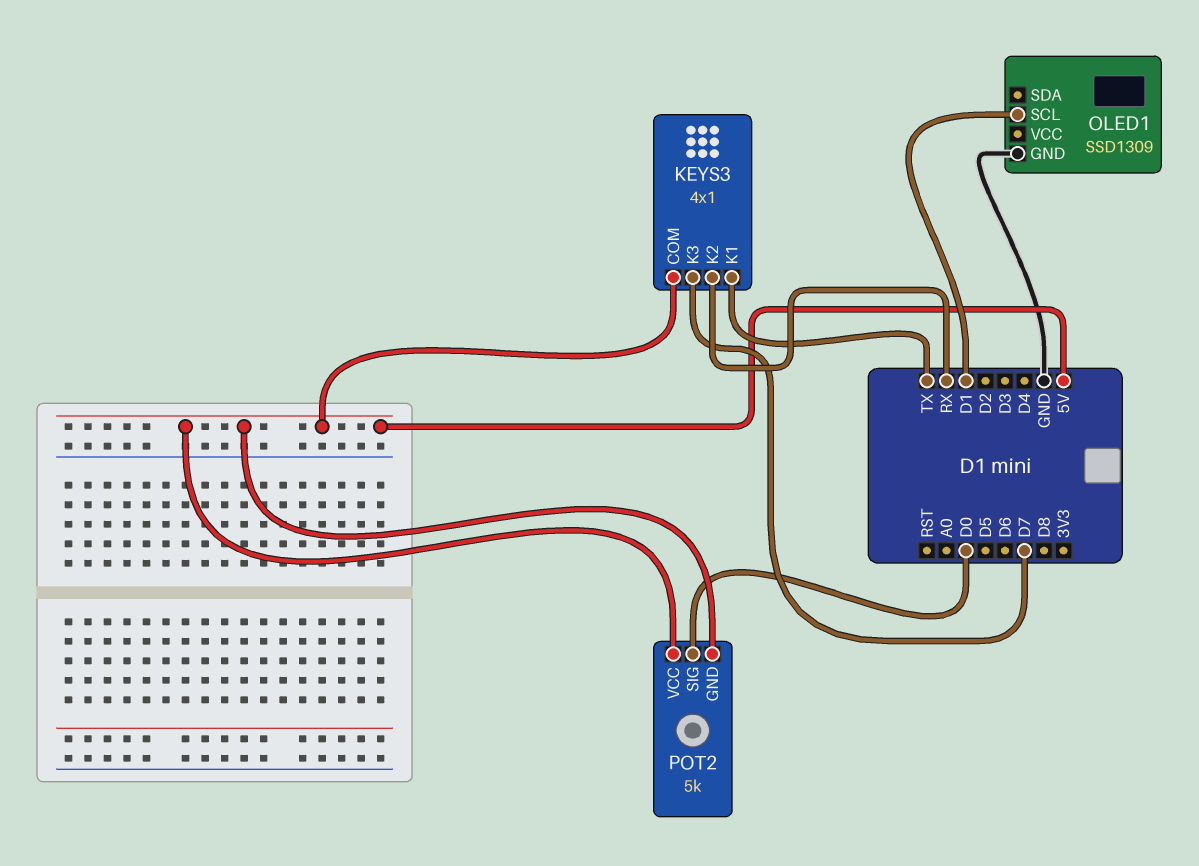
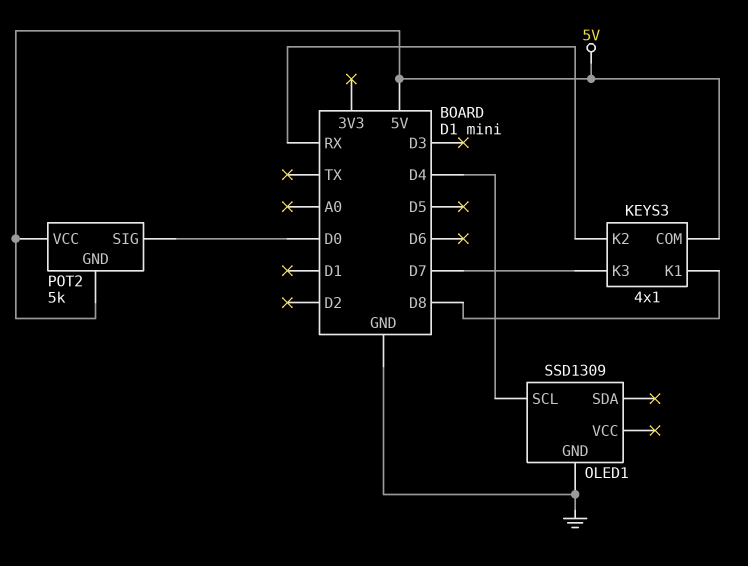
KEYS3 pin K1: TX -> D8
OLED1 pin SCL: D1 -> D4

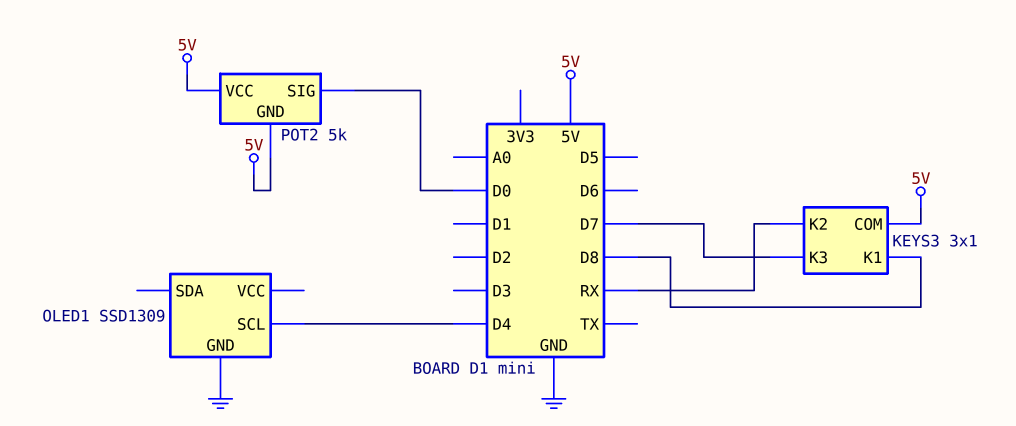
KEYS3: 4x1 -> 3x1

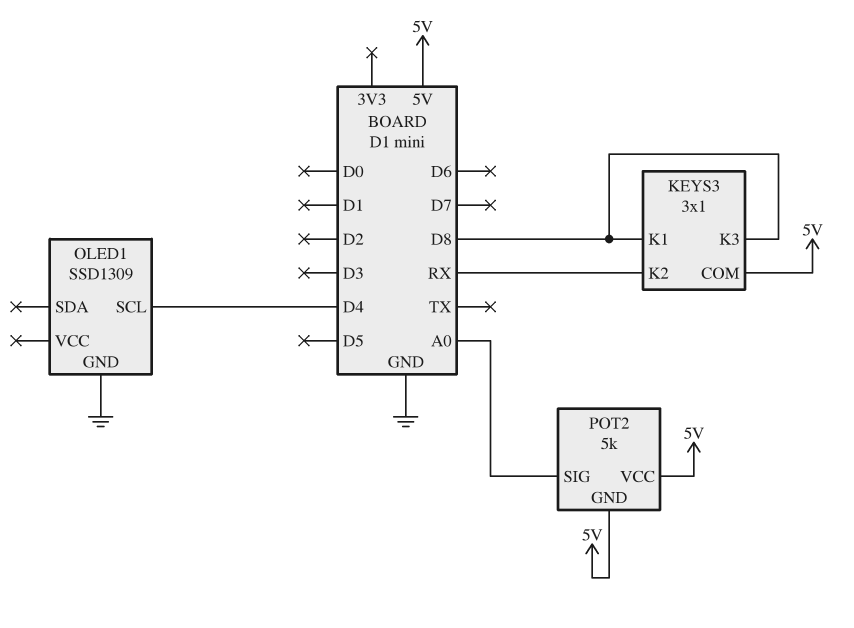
KEYS3 pin K3: D7 -> D8
POT2 pin SIG: D0 -> A0

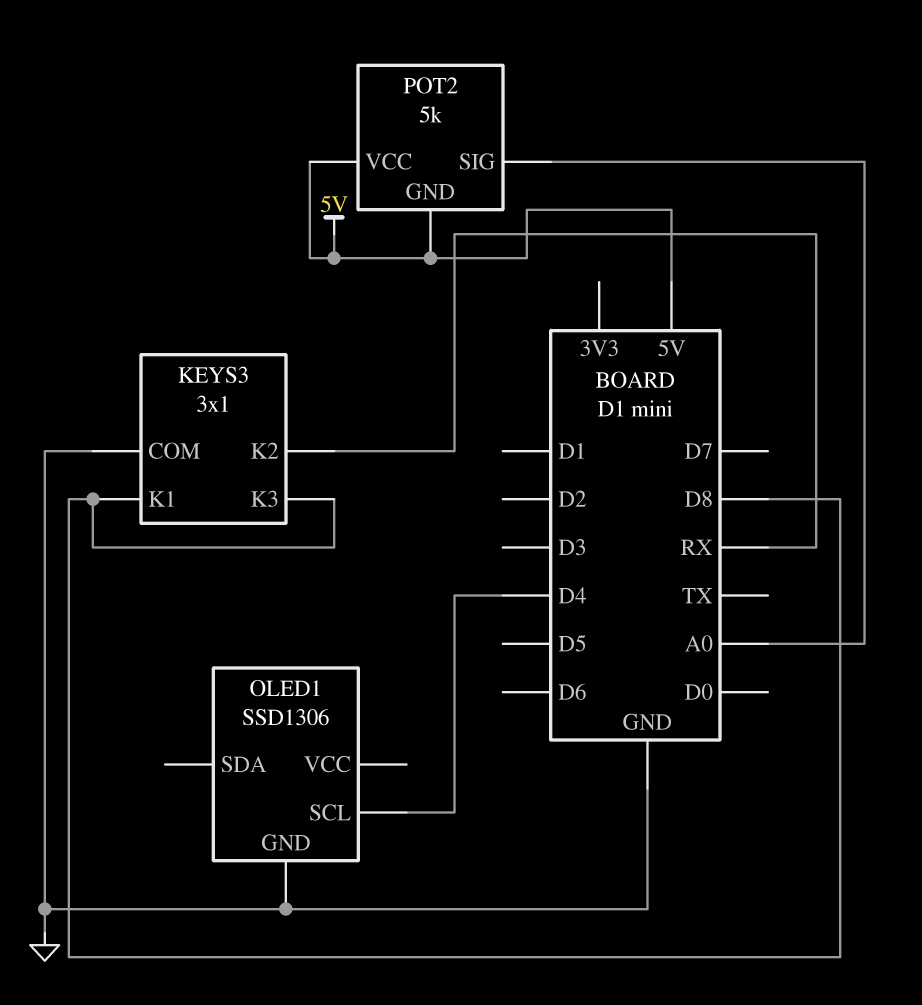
KEYS3 pin COM: 5V -> GND
OLED1: SSD1309 -> SSD1306

